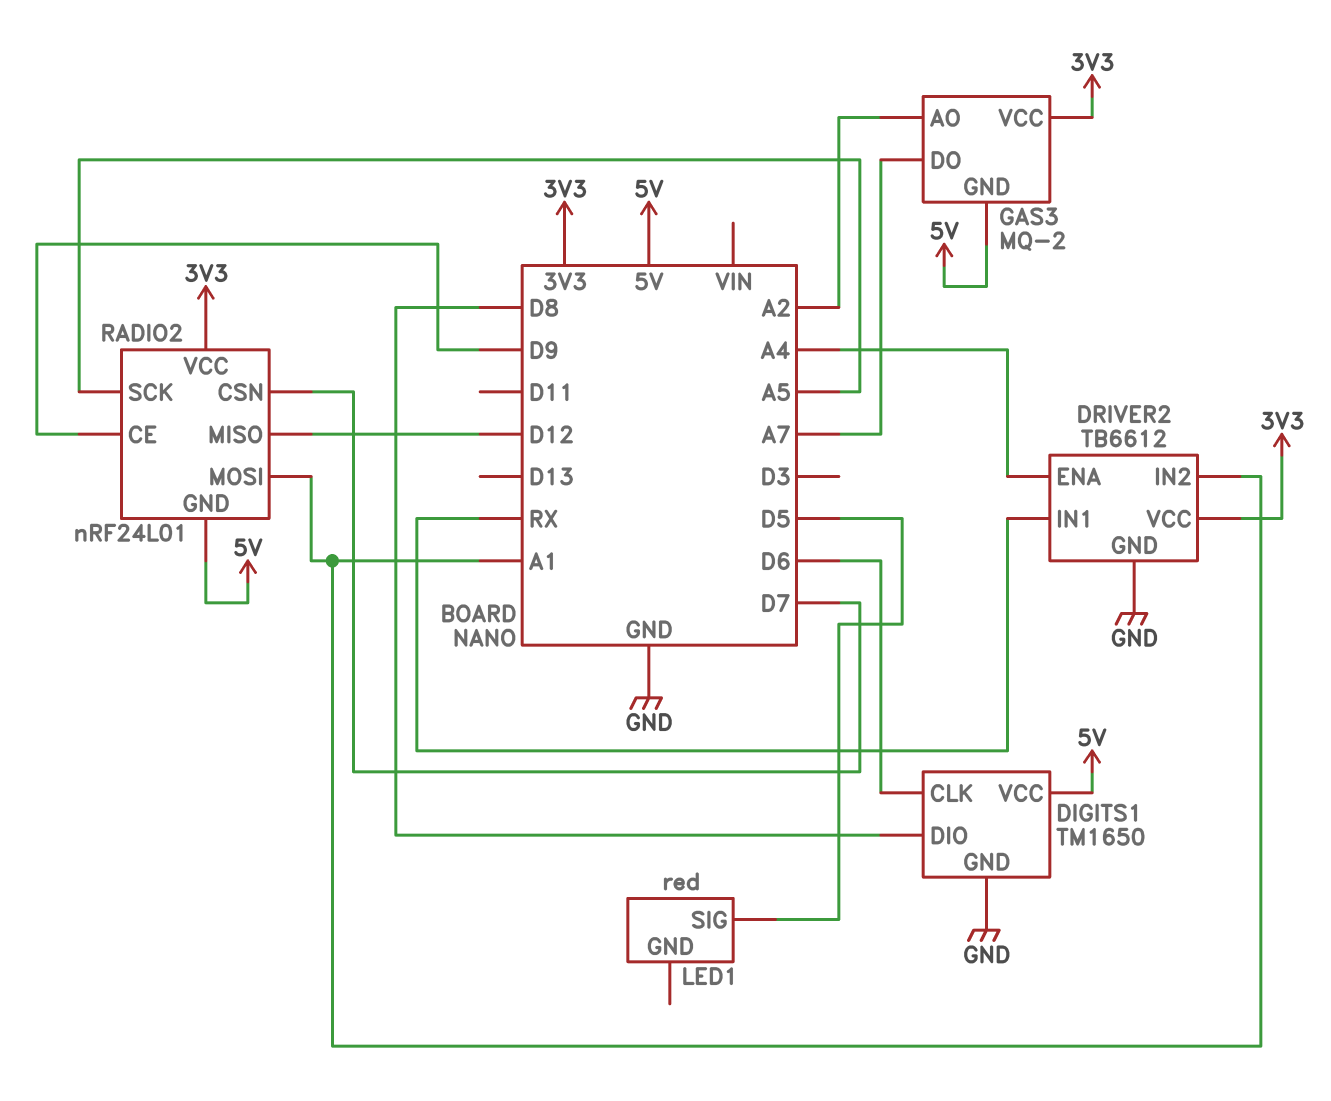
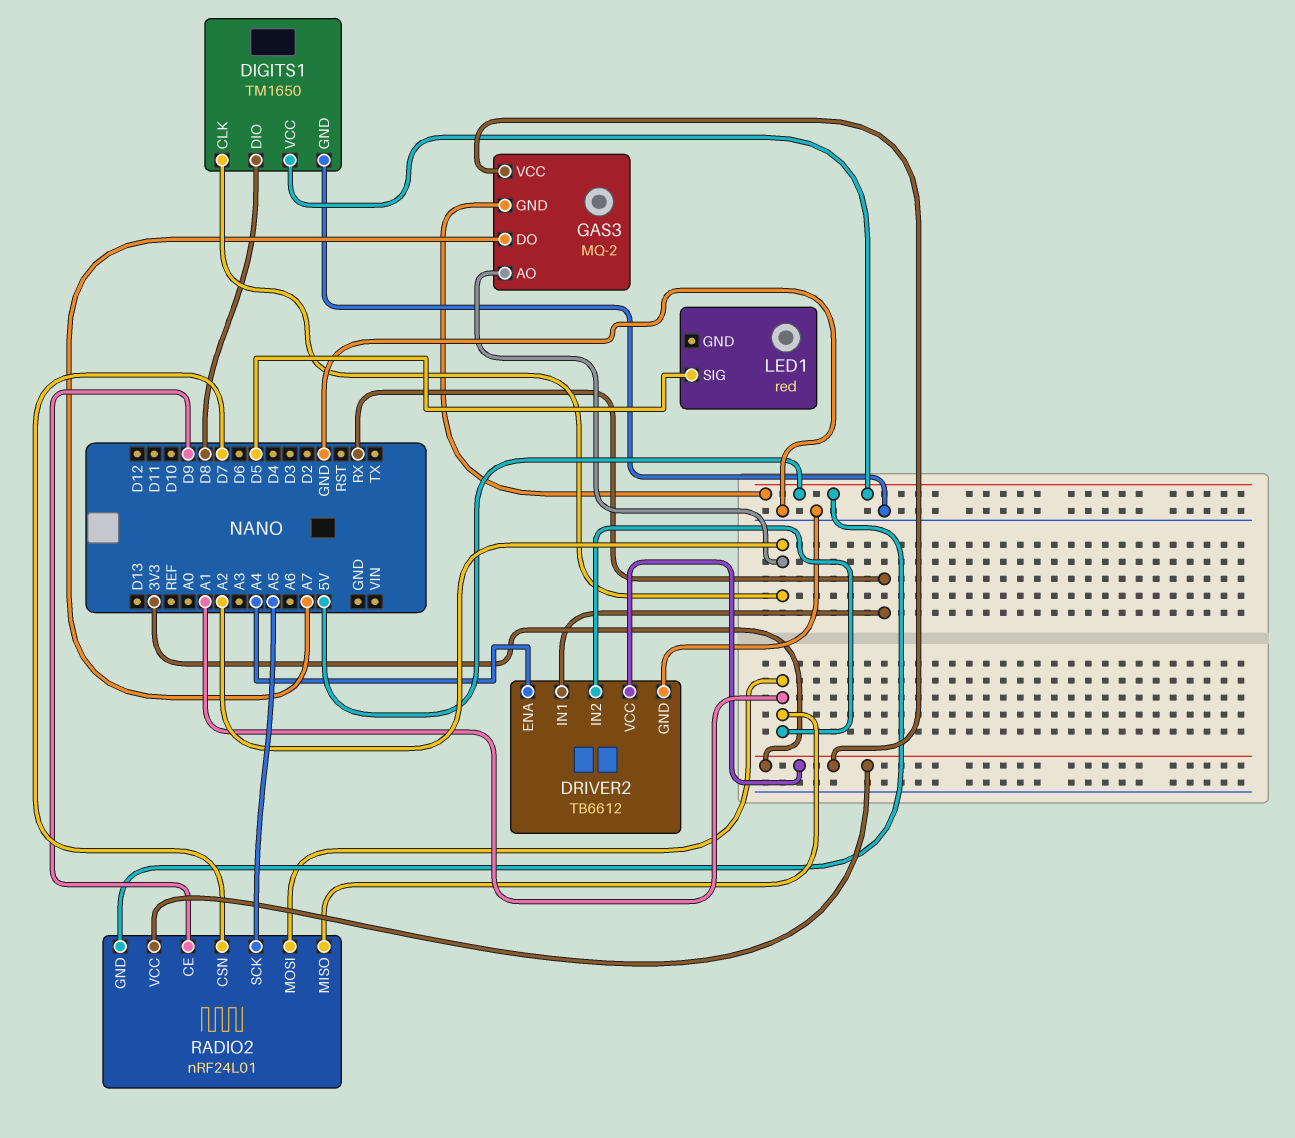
DIGITS1 pin CLK: D6 -> A2
RADIO2 pin MISO: D12 -> A1

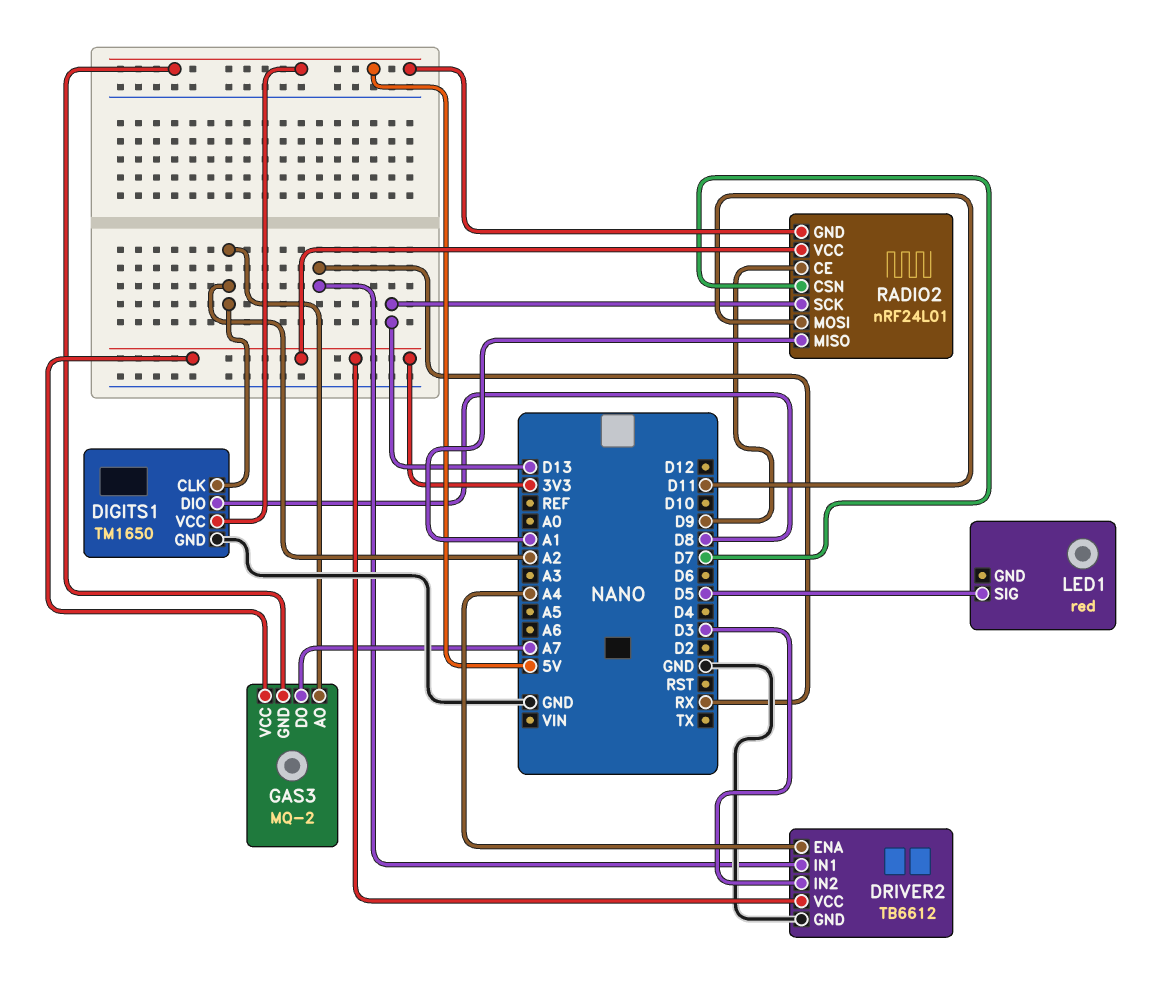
DRIVER2 pin IN2: A1 -> D3
RADIO2 pin MOSI: A1 -> D11
RADIO2 pin SCK: A5 -> D13

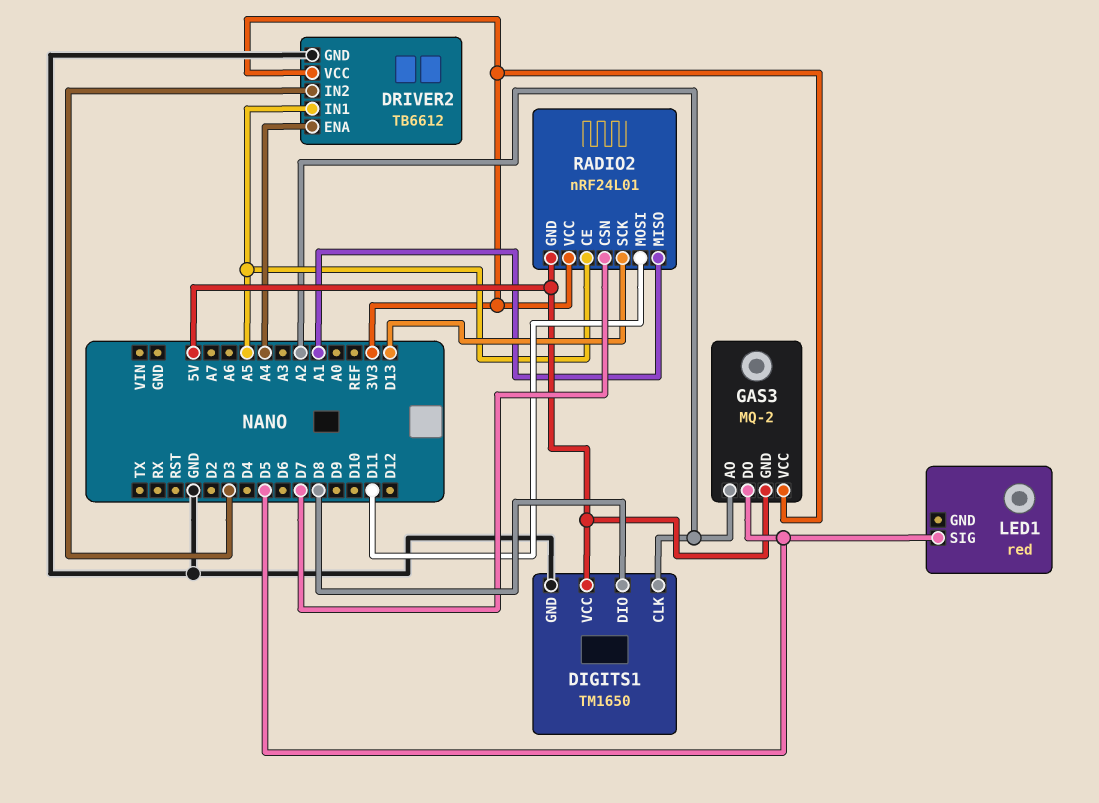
DRIVER2 pin IN1: RX -> A5
GAS3 pin DO: A7 -> D5
RADIO2 pin CE: D9 -> A5

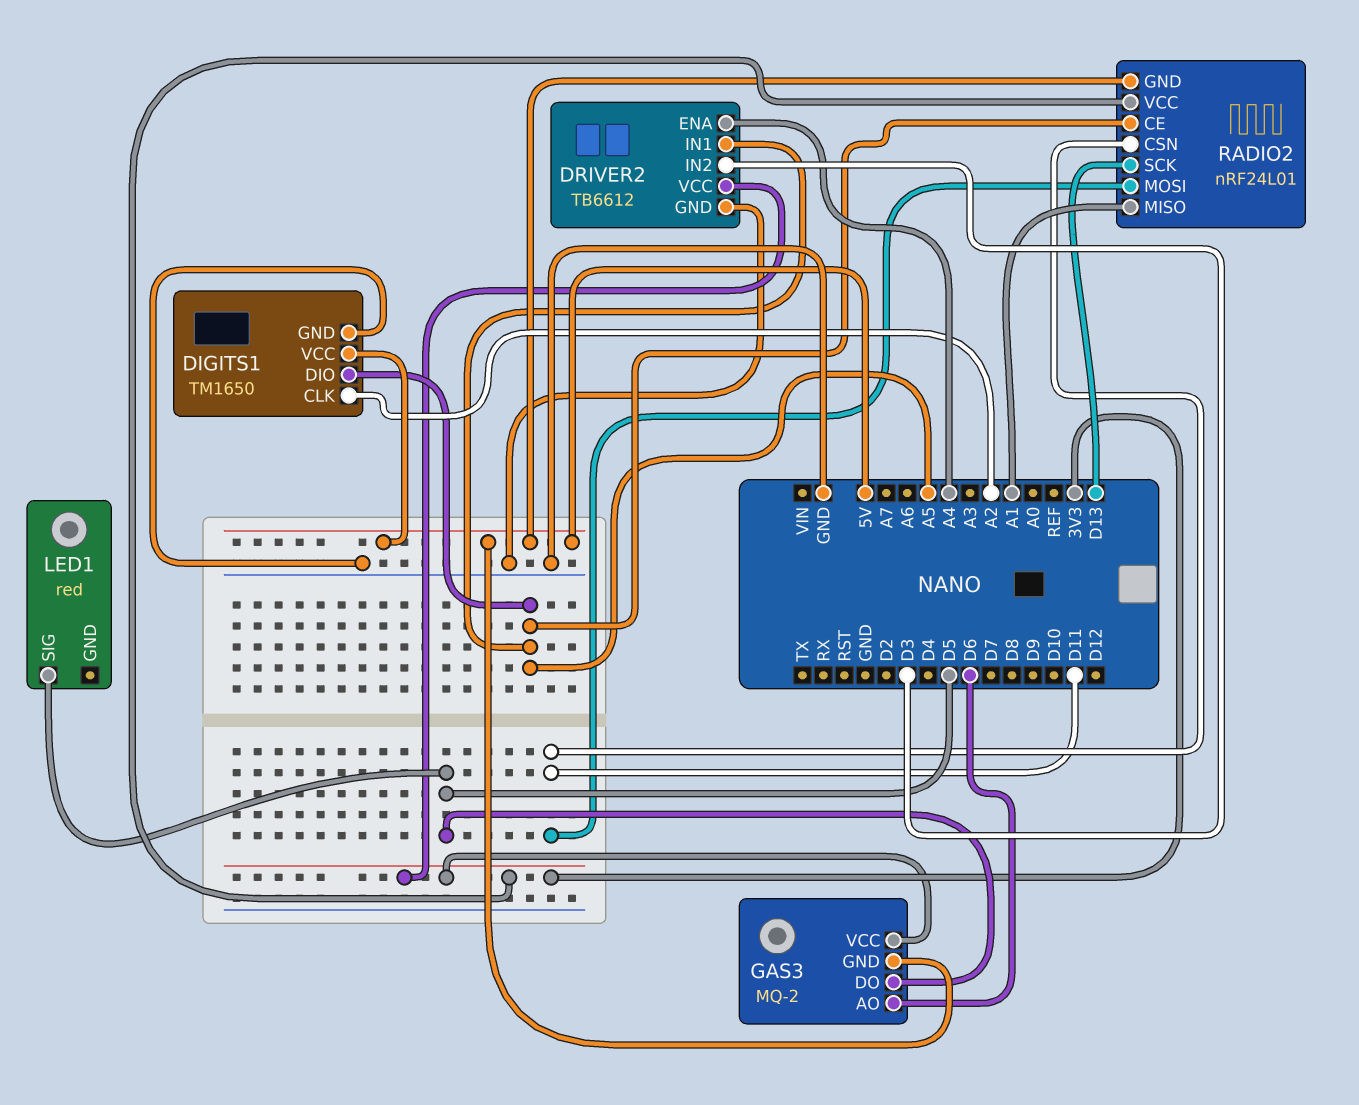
DIGITS1 pin DIO: D8 -> A5
GAS3 pin AO: A2 -> D6
RADIO2 pin CSN: D7 -> D11

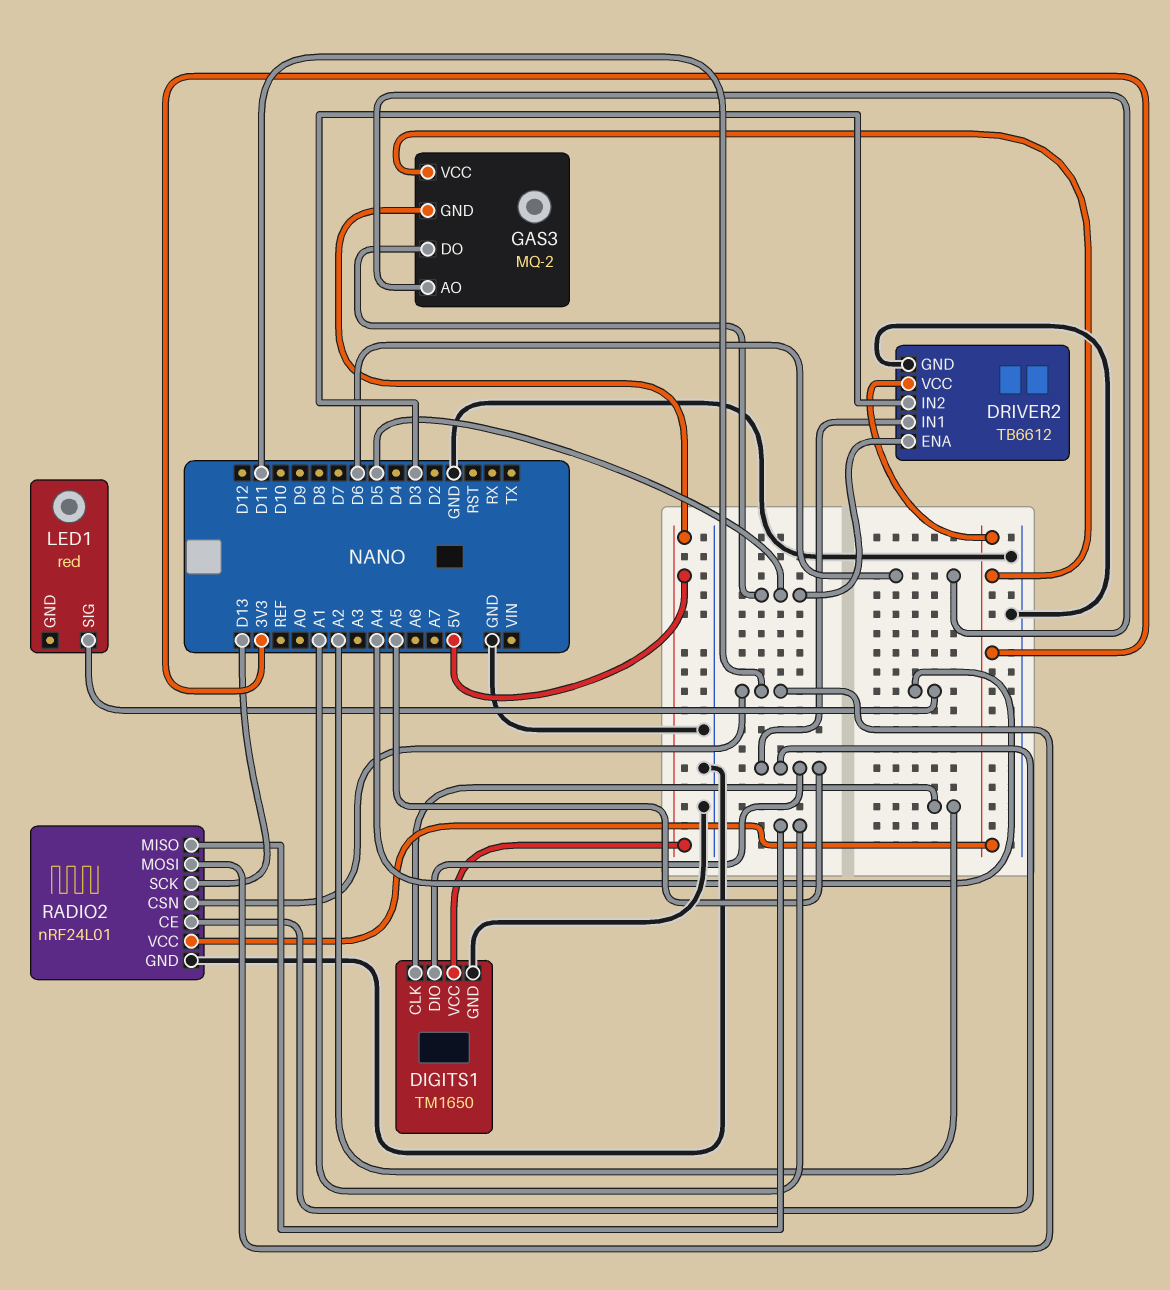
DRIVER2 pin ENA: A4 -> D5
LED1 pin SIG: D5 -> A4
RADIO2 pin GND: 5V -> GND

